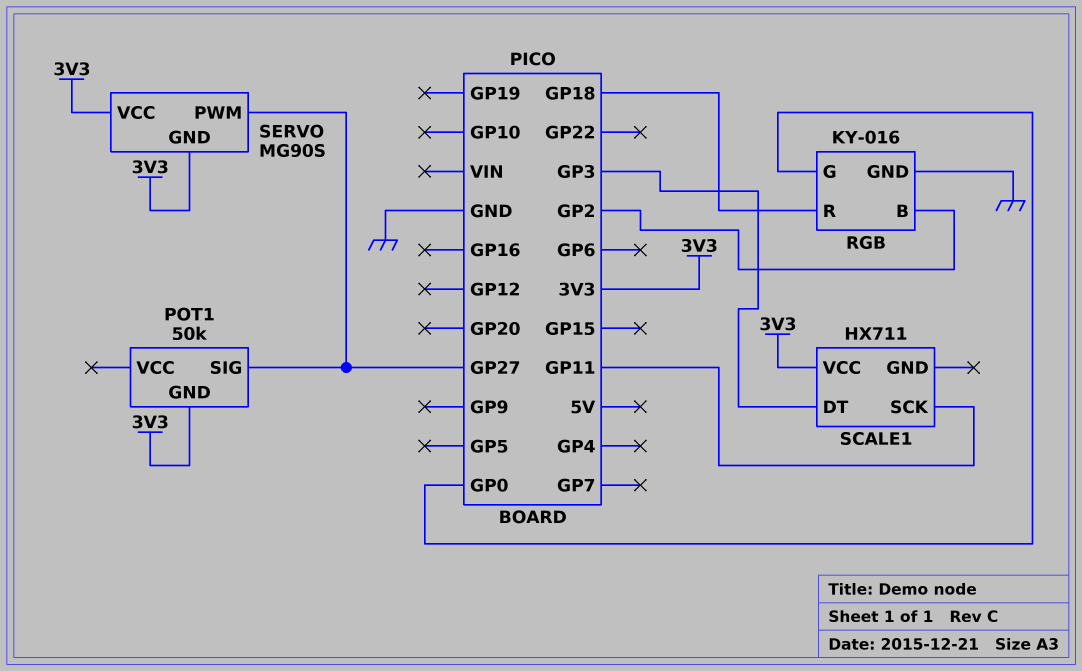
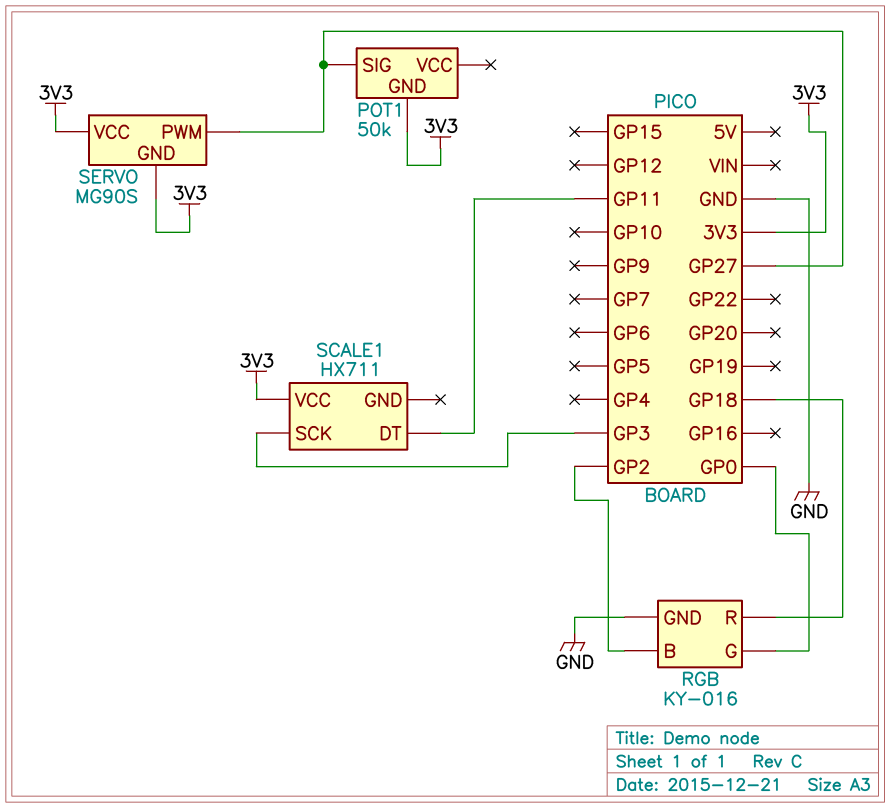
SCALE1 pin DT: GP3 -> GP11
SCALE1 pin SCK: GP11 -> GP3

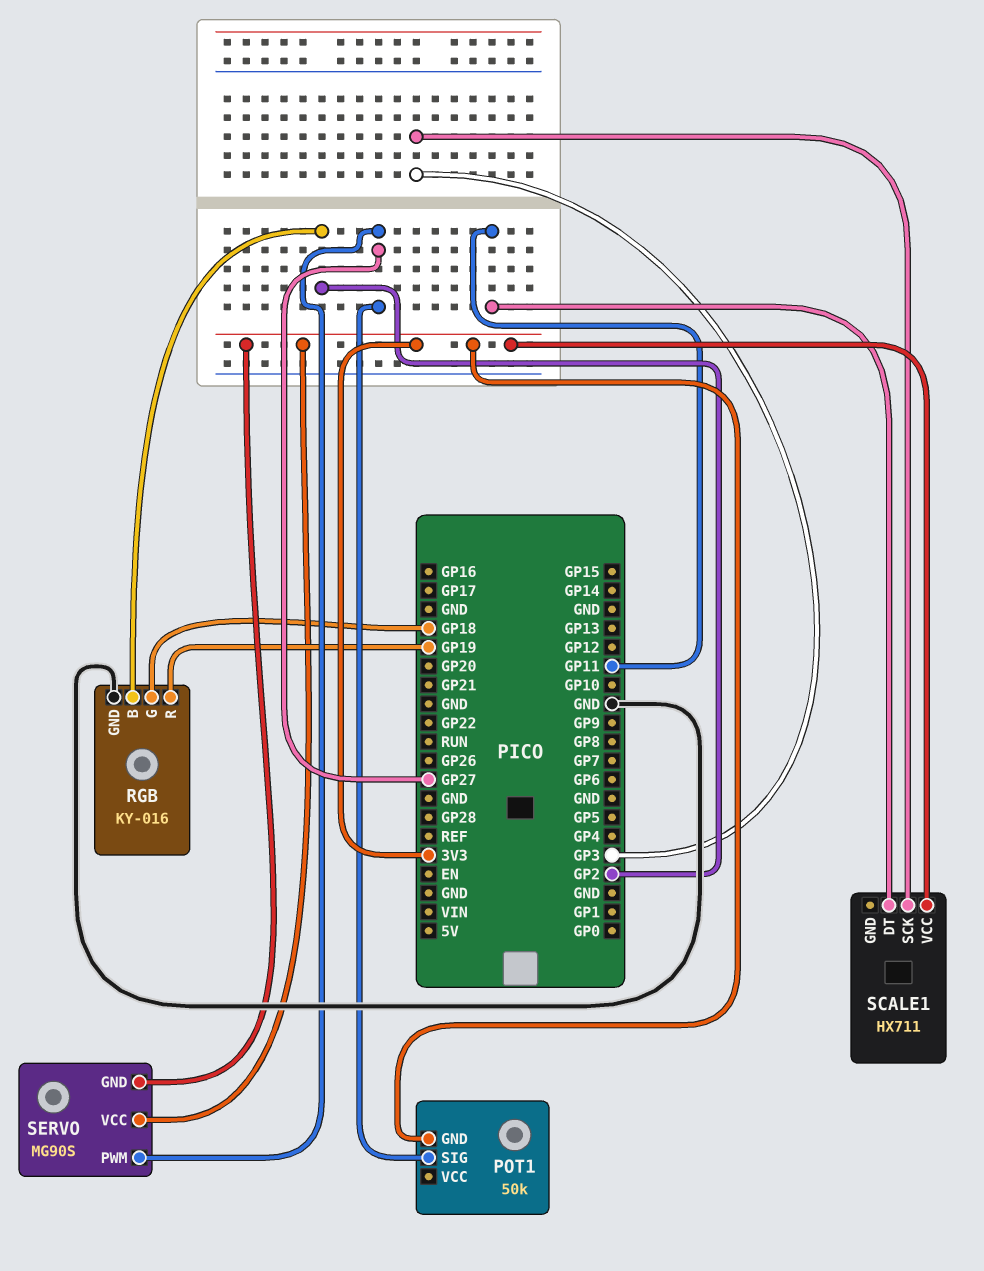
RGB pin G: GP0 -> GP18
RGB pin R: GP18 -> GP19

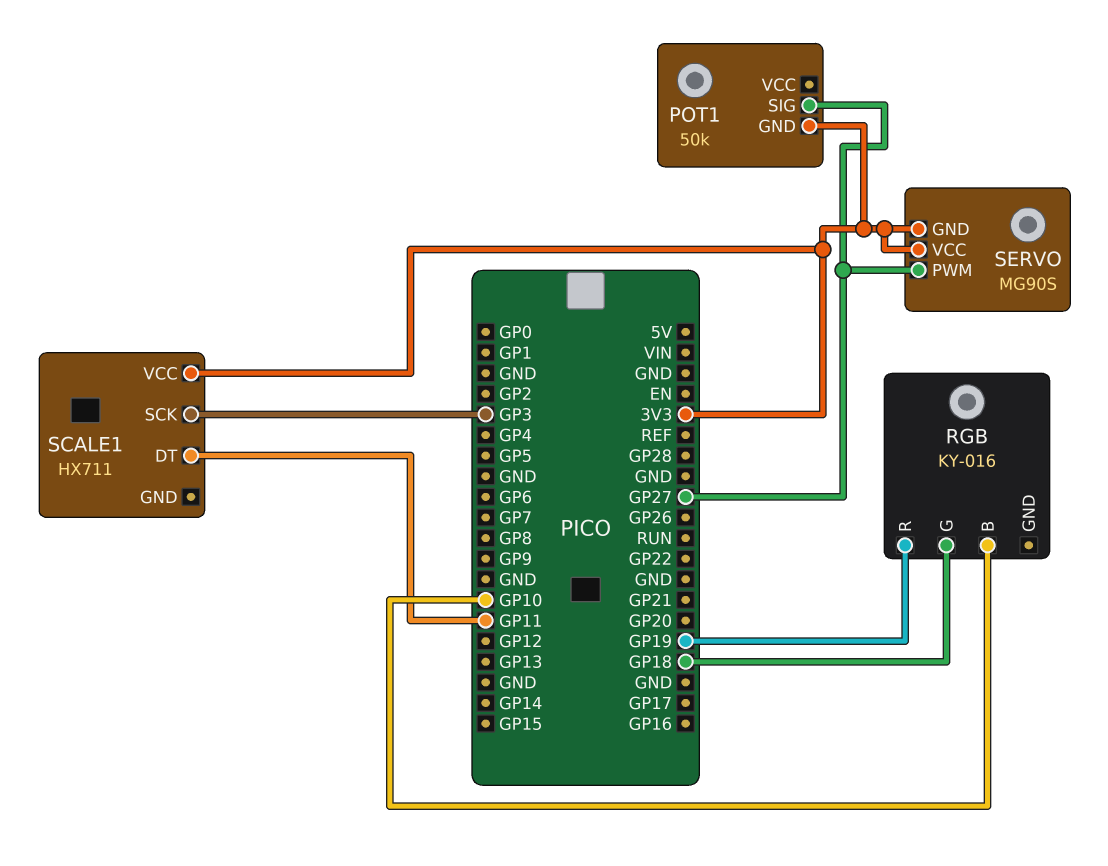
RGB pin B: GP2 -> GP10
RGB pin GND: GND -> none

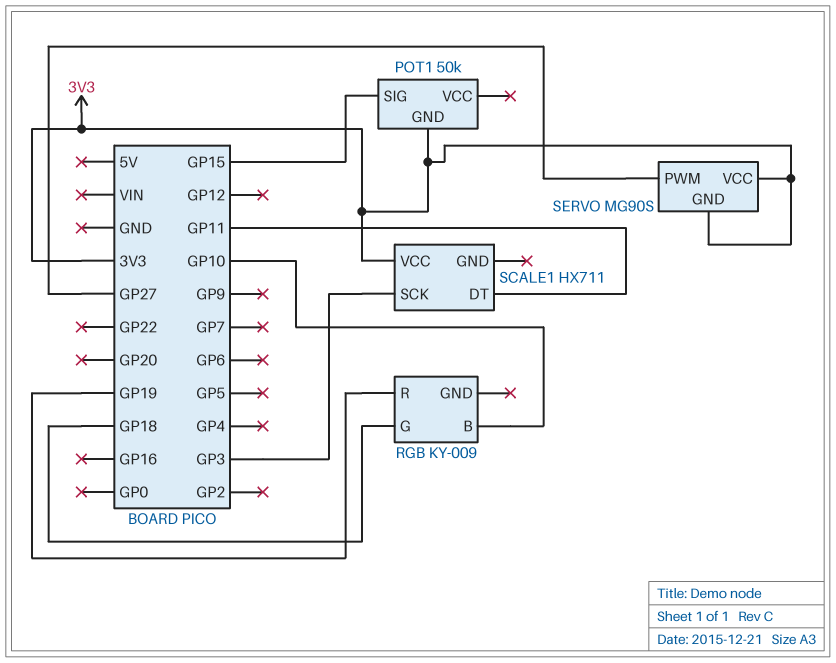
POT1 pin SIG: GP27 -> GP15
RGB: KY-016 -> KY-009

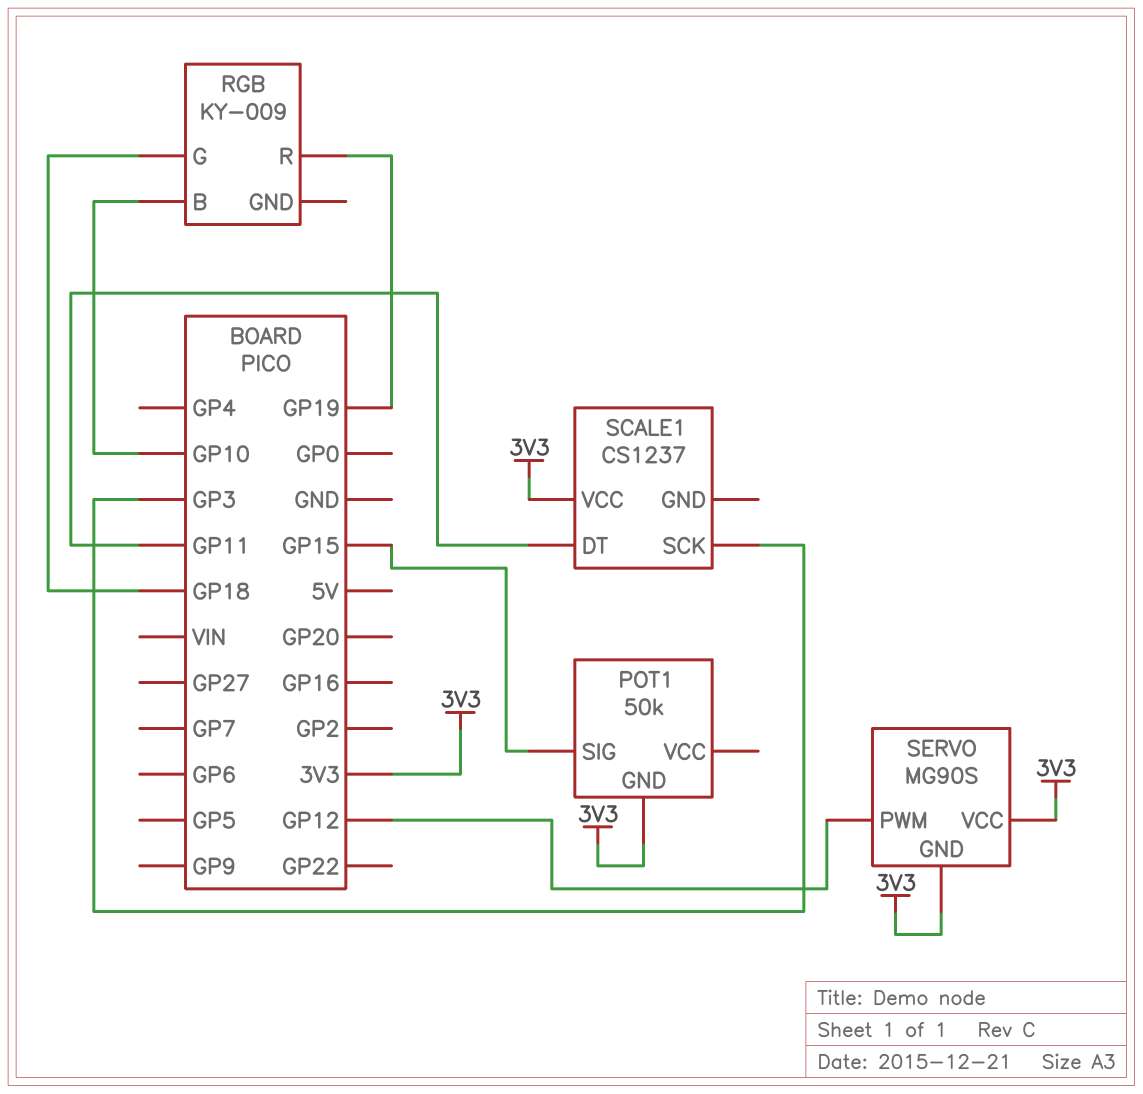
SCALE1: HX711 -> CS1237
SERVO pin PWM: GP27 -> GP12

